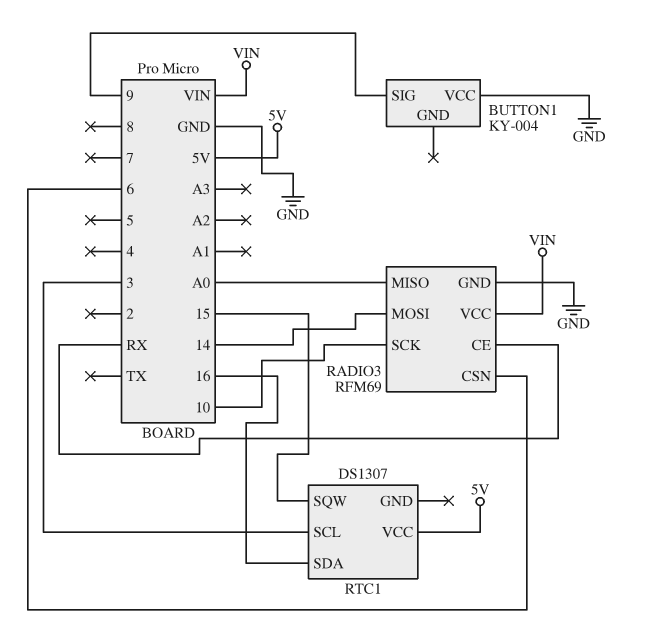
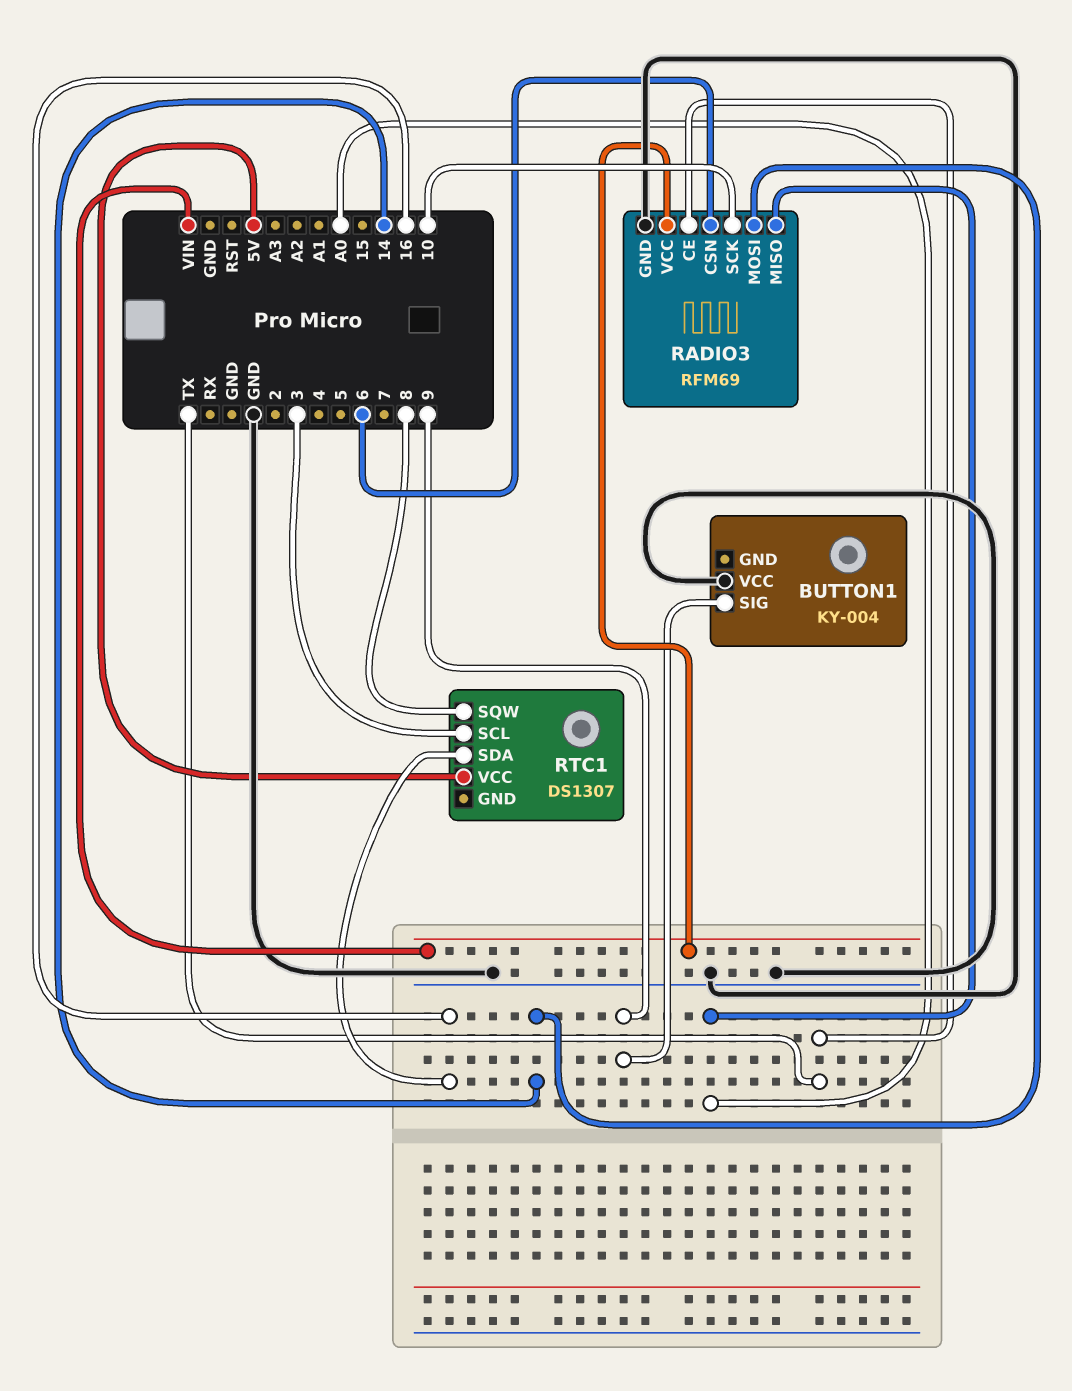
RADIO3 pin CE: RX -> TX
RTC1 pin SQW: 15 -> 8

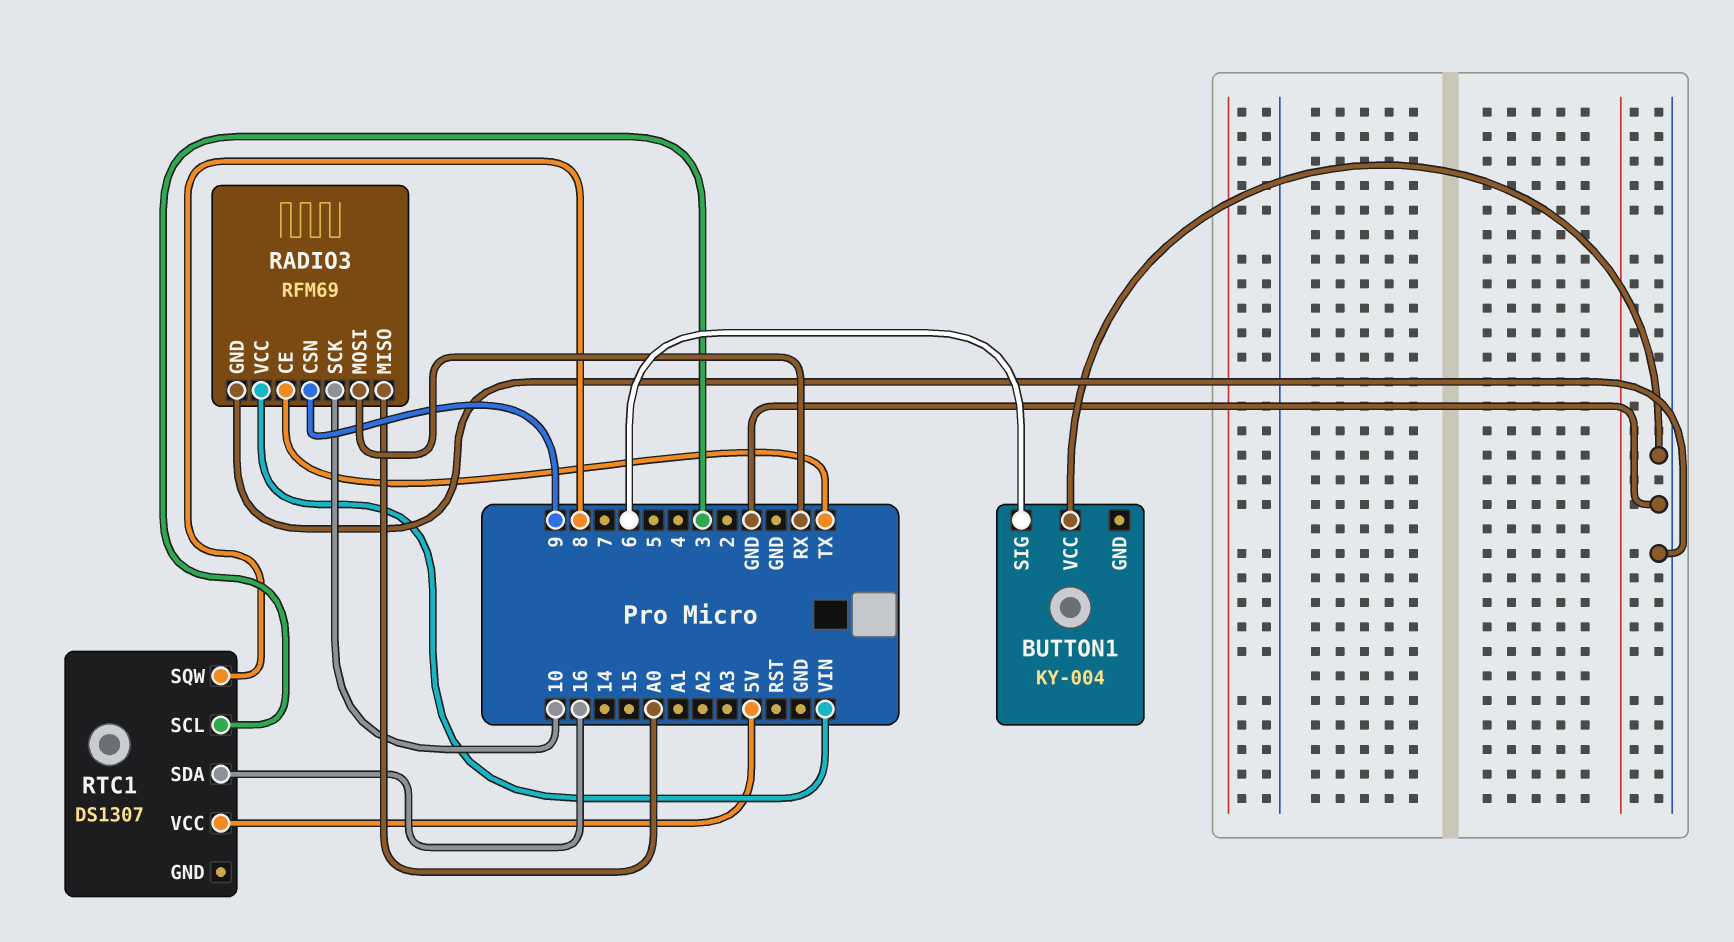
BUTTON1 pin SIG: 9 -> 6
RADIO3 pin CSN: 6 -> 9
RADIO3 pin MOSI: 14 -> RX

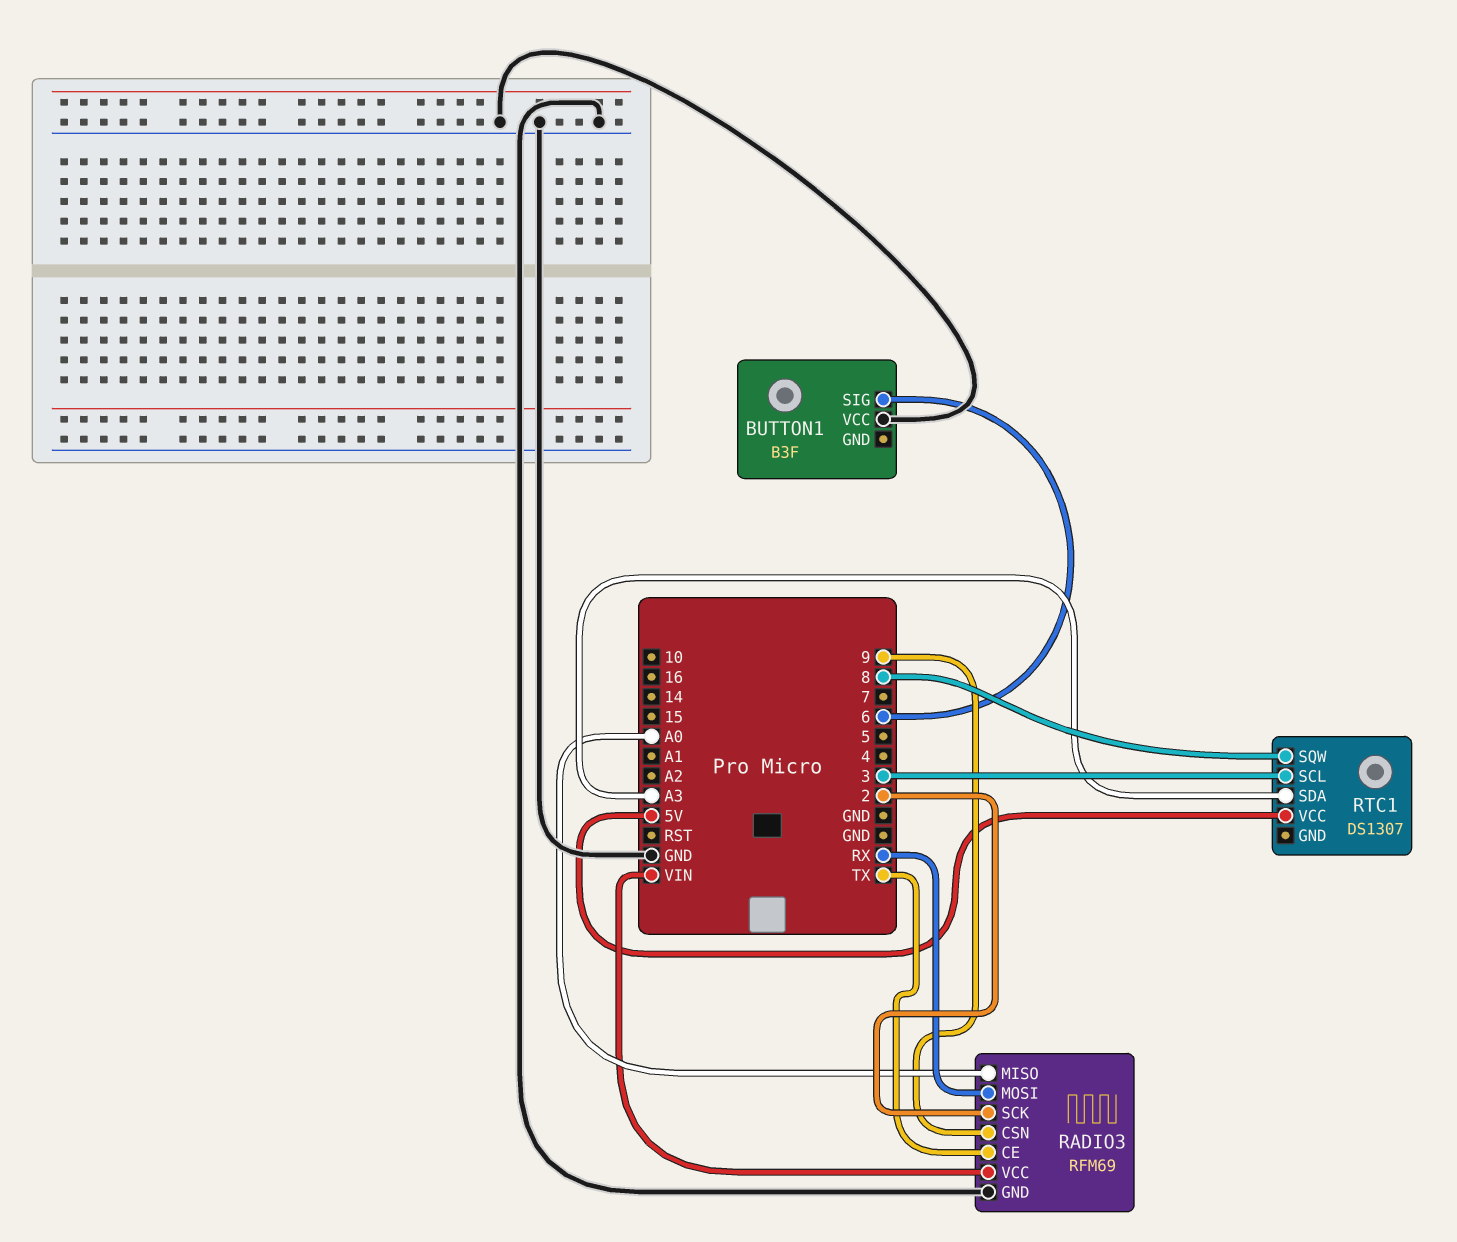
BUTTON1: KY-004 -> B3F
RADIO3 pin SCK: 10 -> 2
RTC1 pin SDA: 16 -> A3

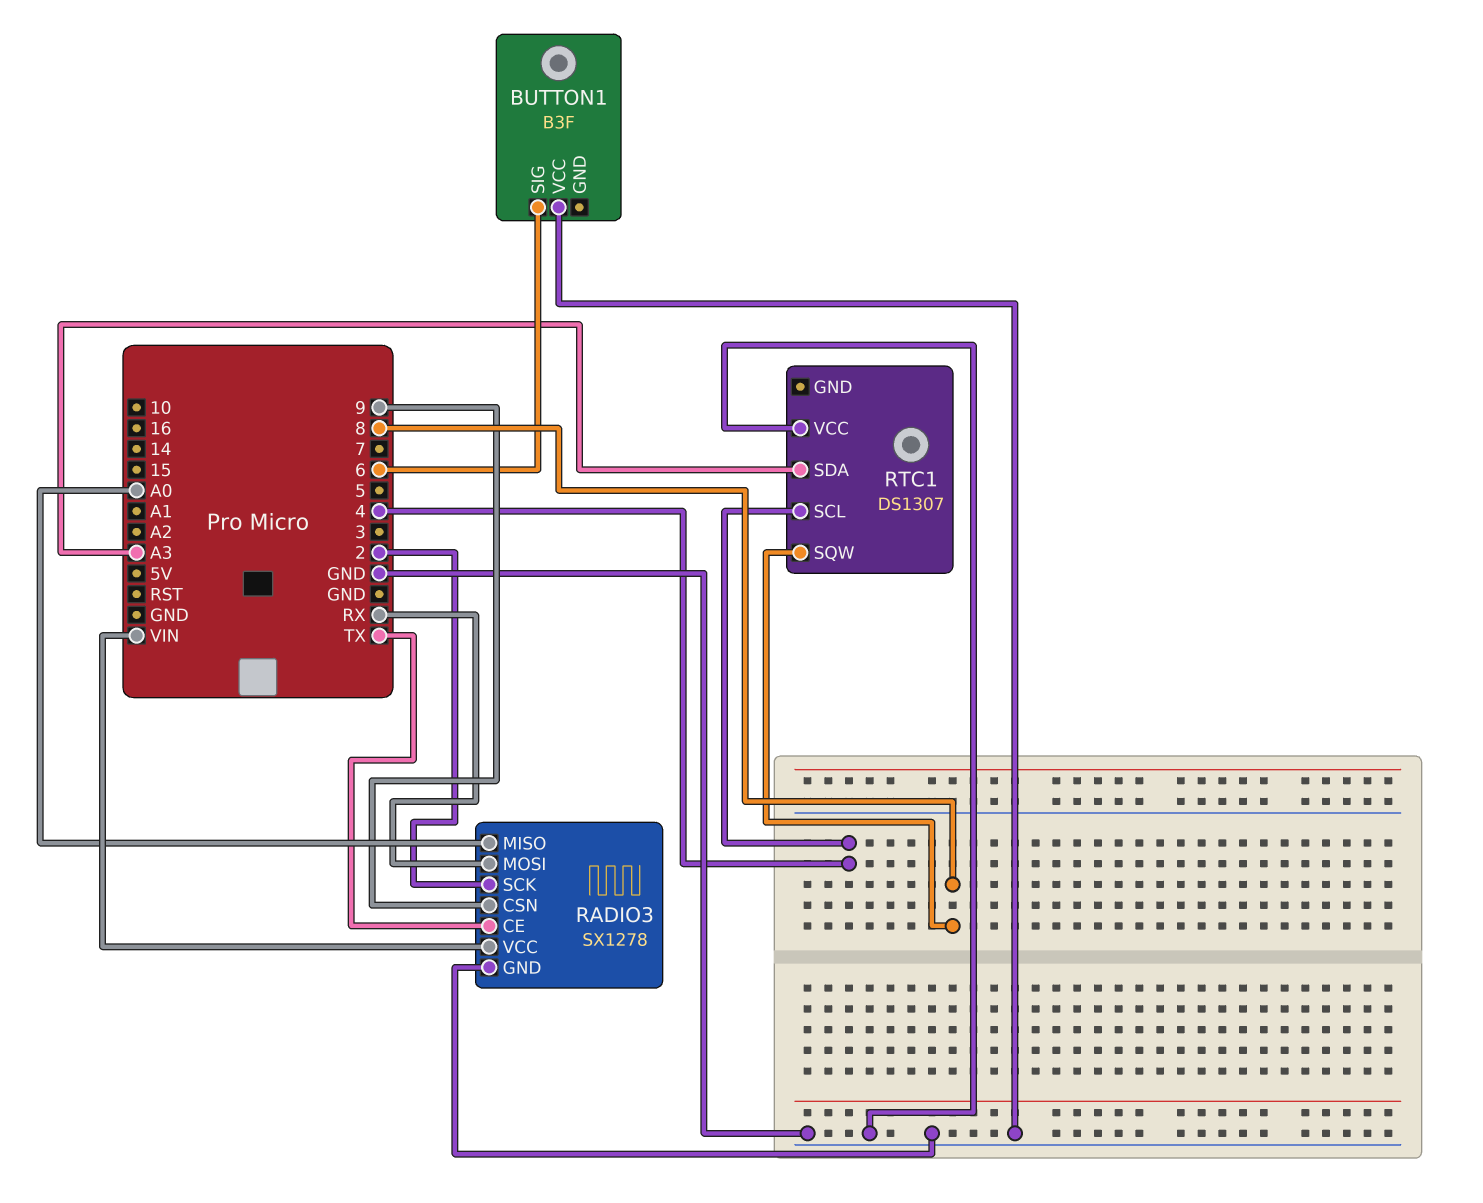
RADIO3: RFM69 -> SX1278
RTC1 pin SCL: 3 -> 4
RTC1 pin VCC: 5V -> GND

